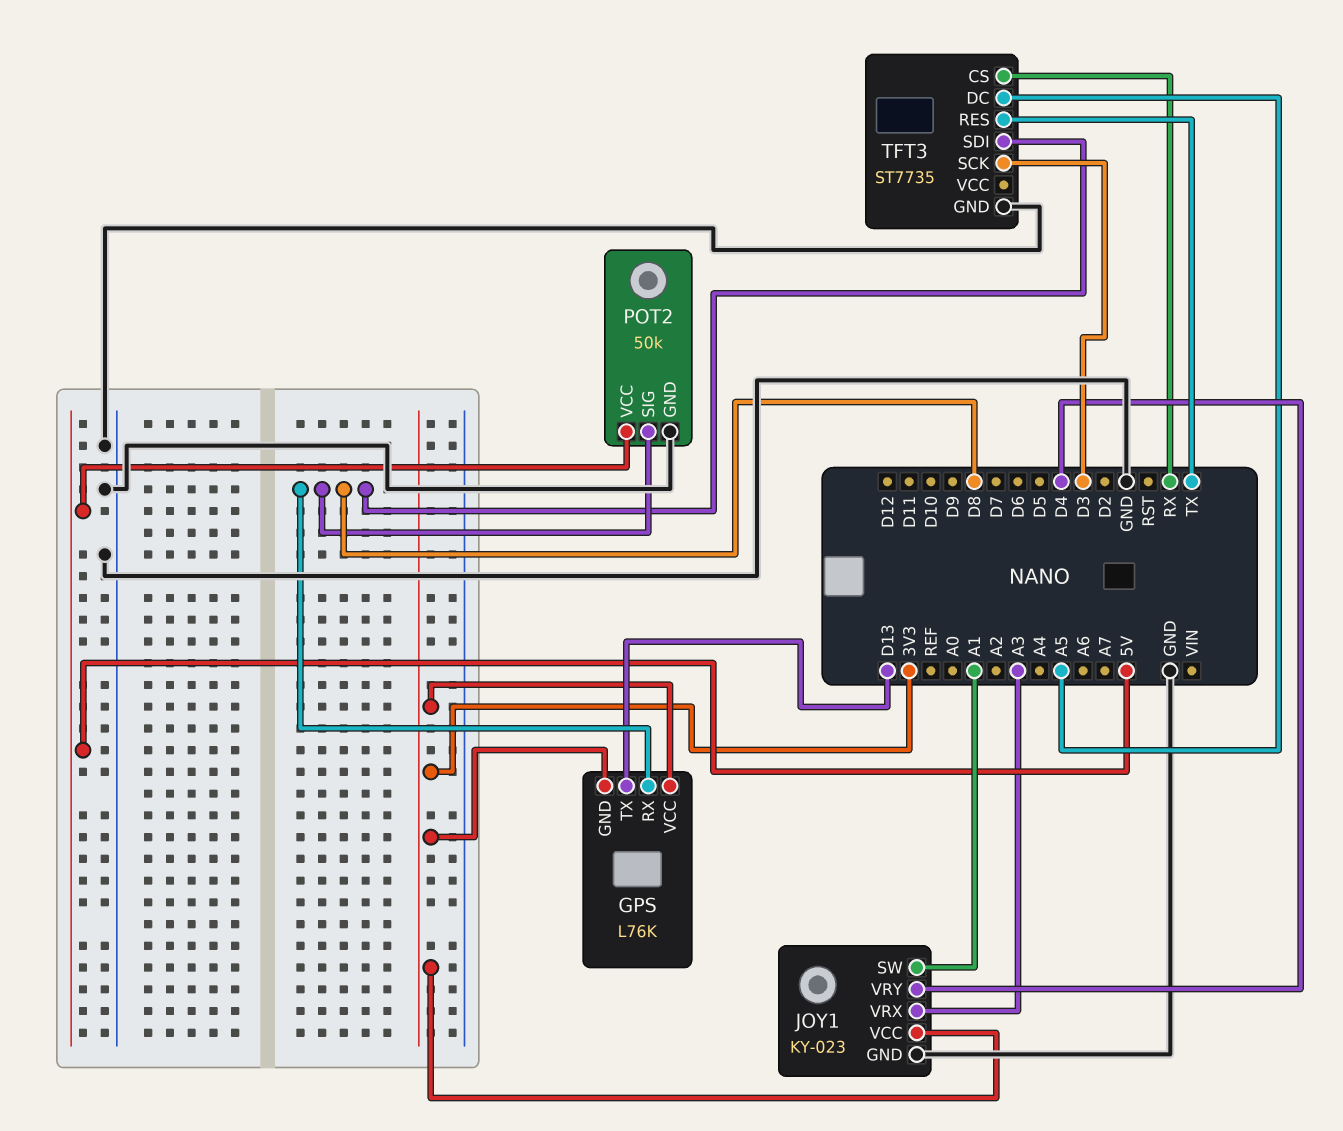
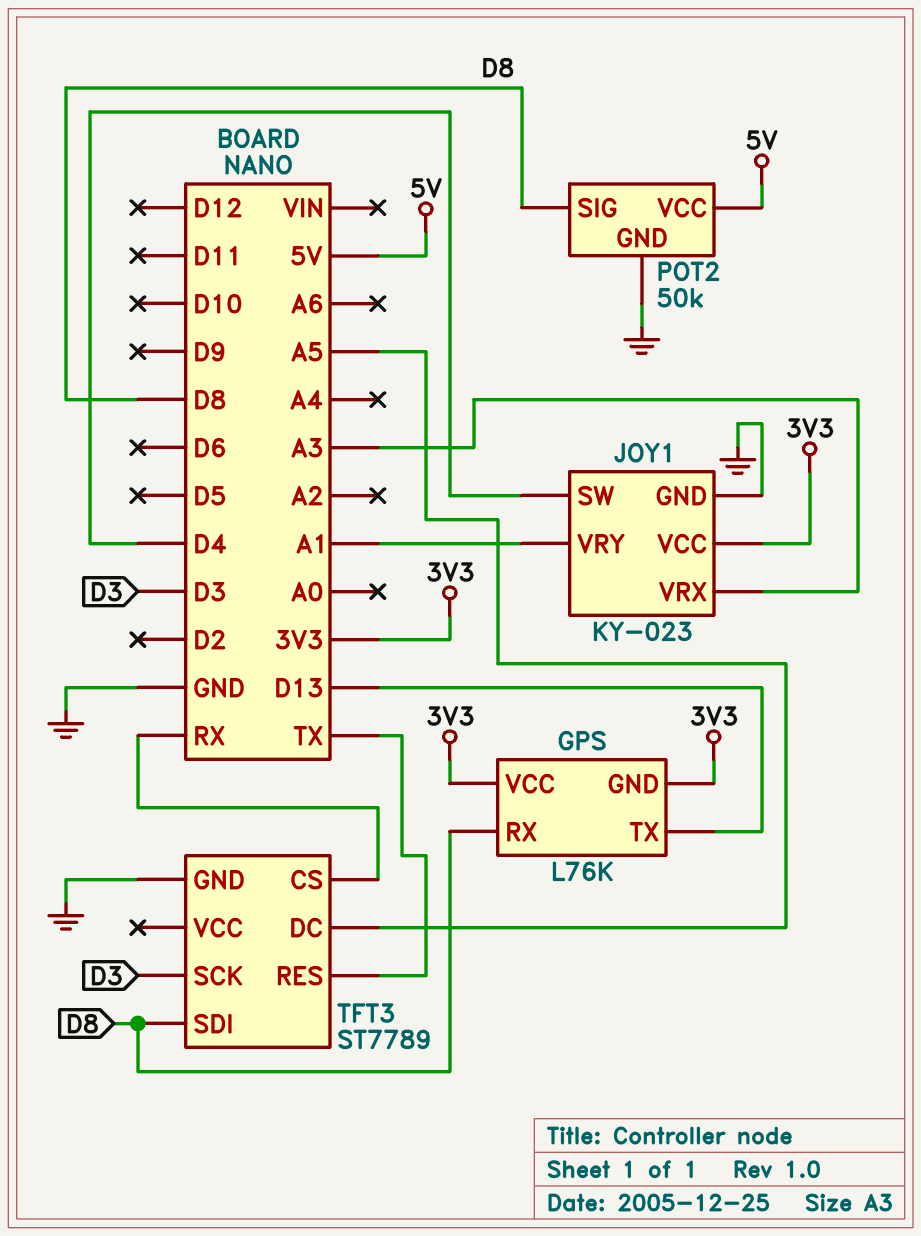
JOY1 pin SW: A1 -> D4
JOY1 pin VRY: D4 -> A1
TFT3: ST7735 -> ST7789

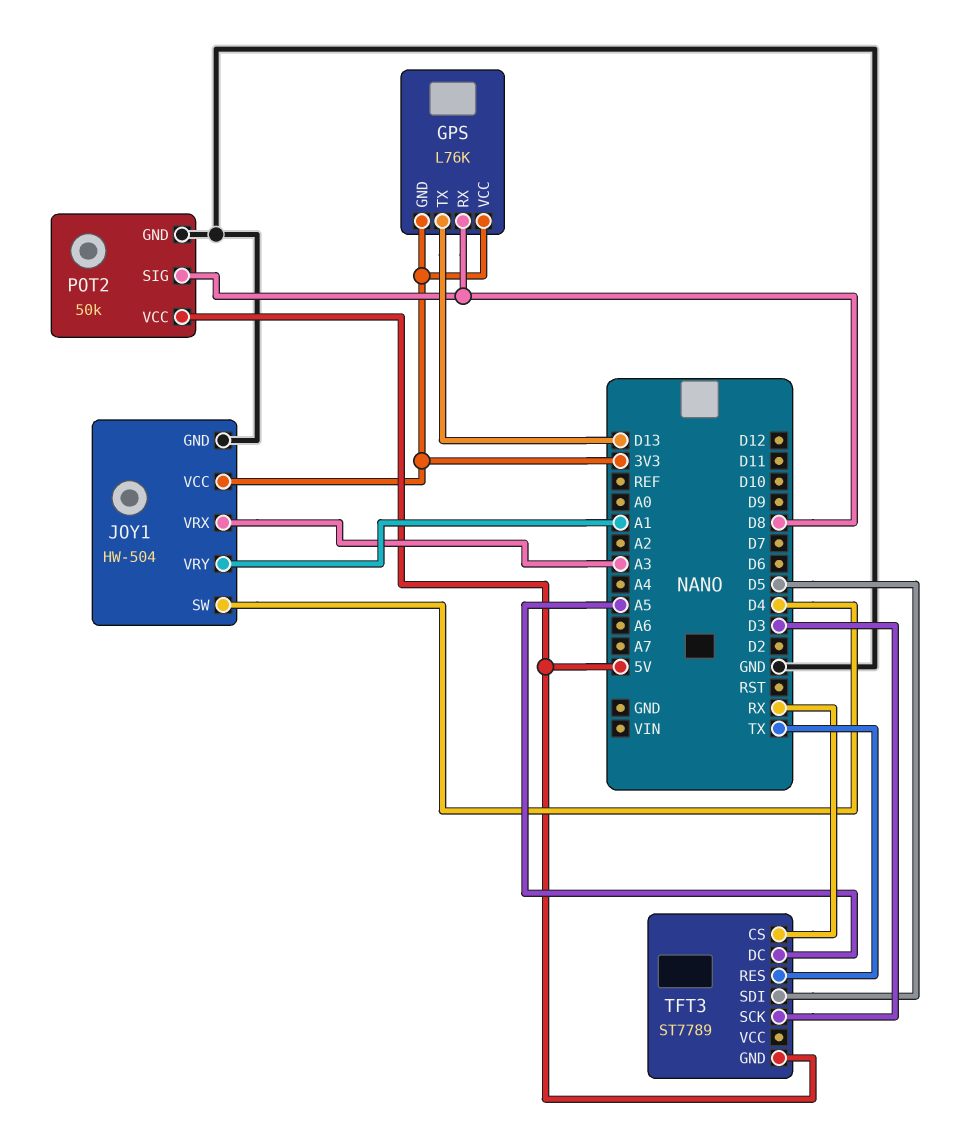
JOY1: KY-023 -> HW-504
TFT3 pin GND: GND -> 5V
TFT3 pin SDI: D8 -> D5

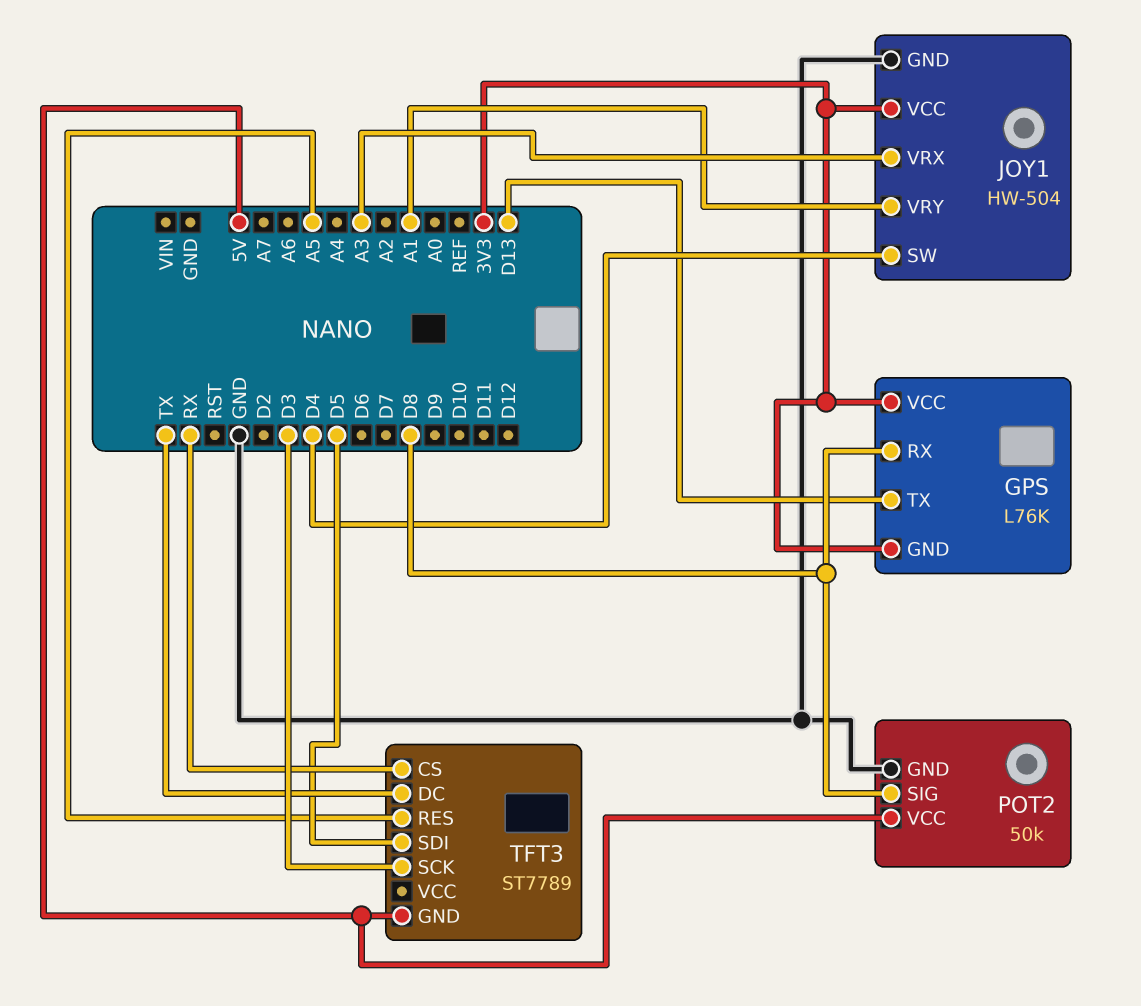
TFT3 pin DC: A5 -> TX
TFT3 pin RES: TX -> A5

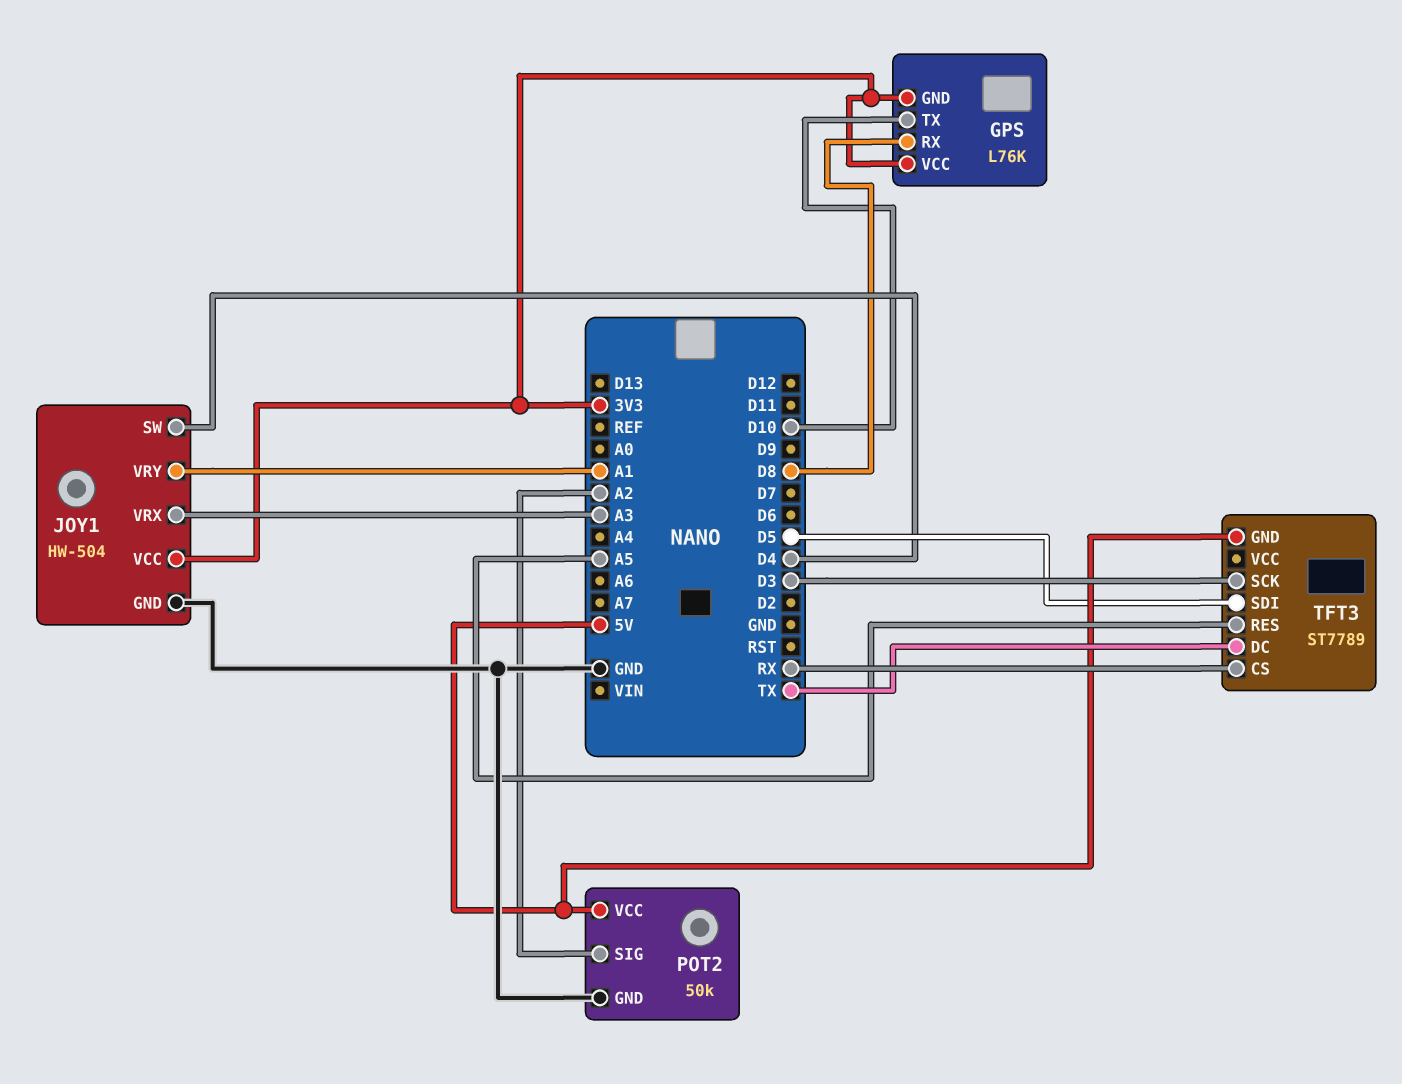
GPS pin TX: D13 -> D10
POT2 pin SIG: D8 -> A2

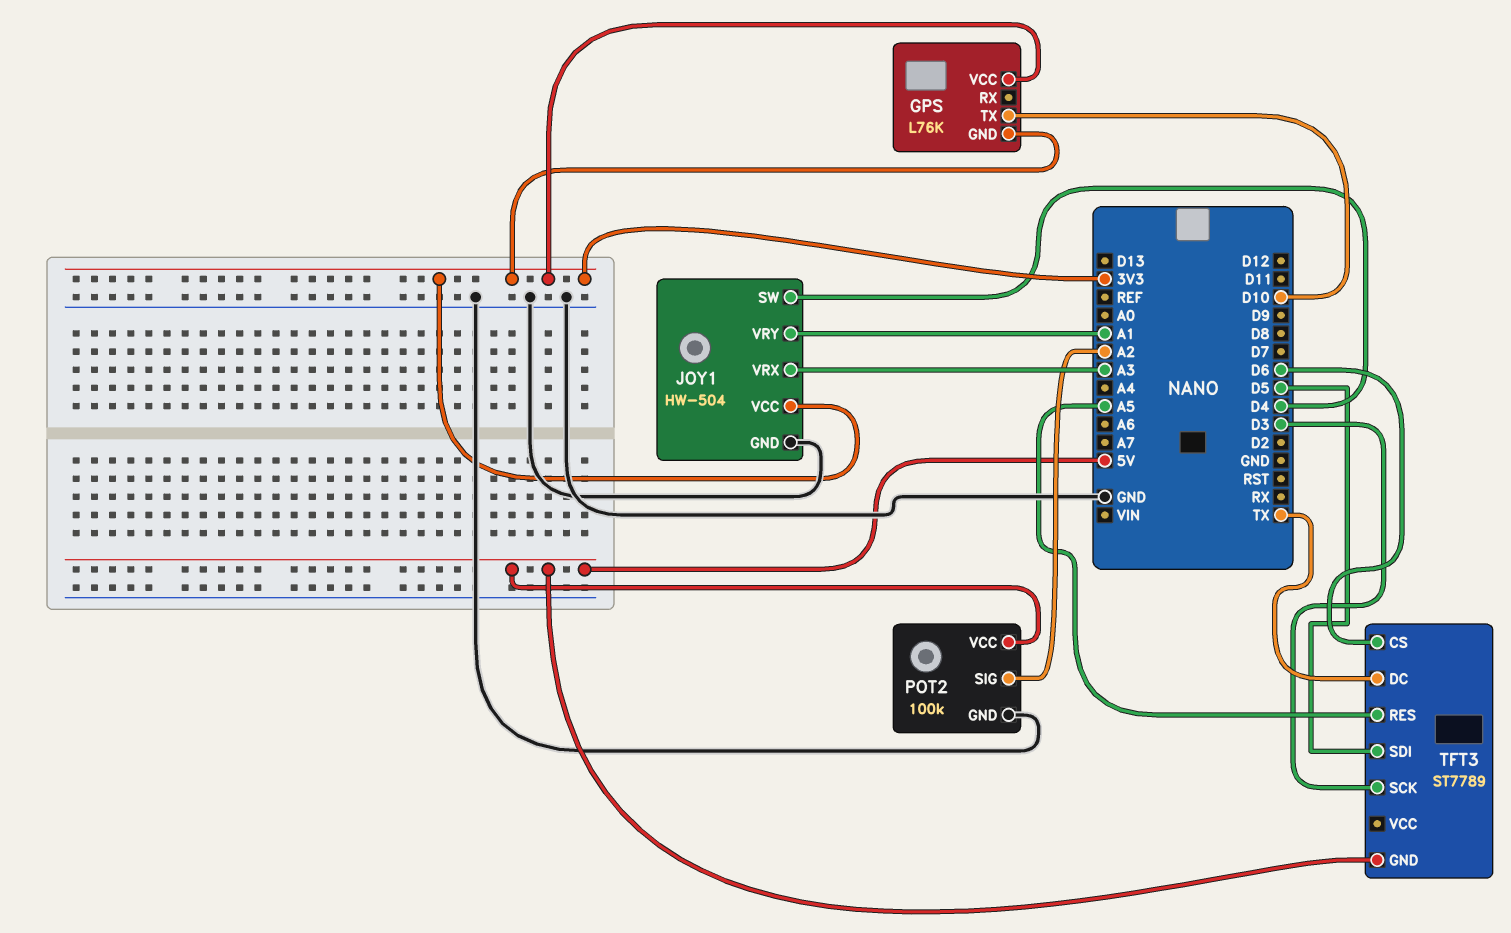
GPS pin RX: D8 -> none
POT2: 50k -> 100k
TFT3 pin CS: RX -> D6

